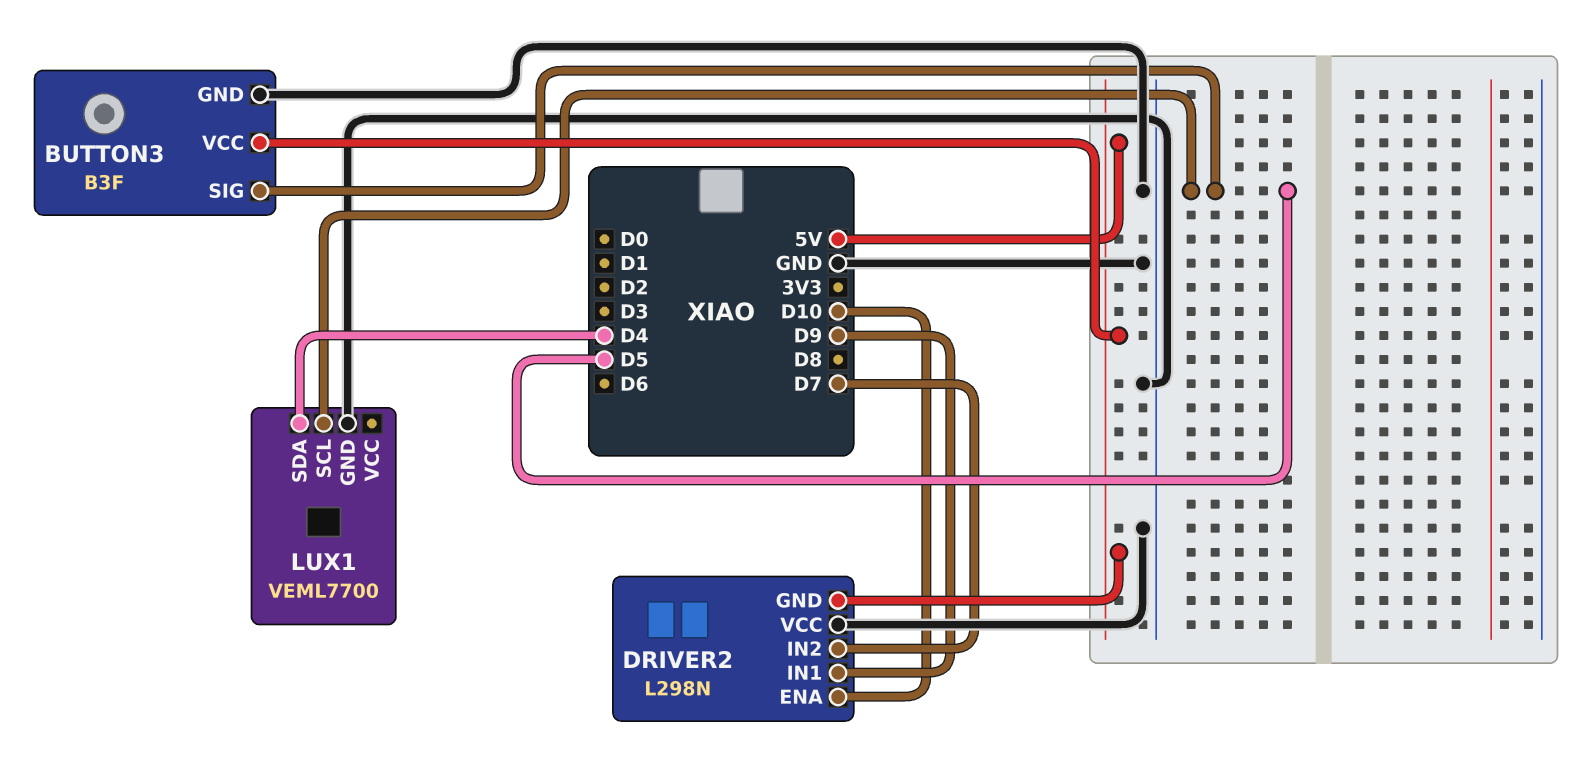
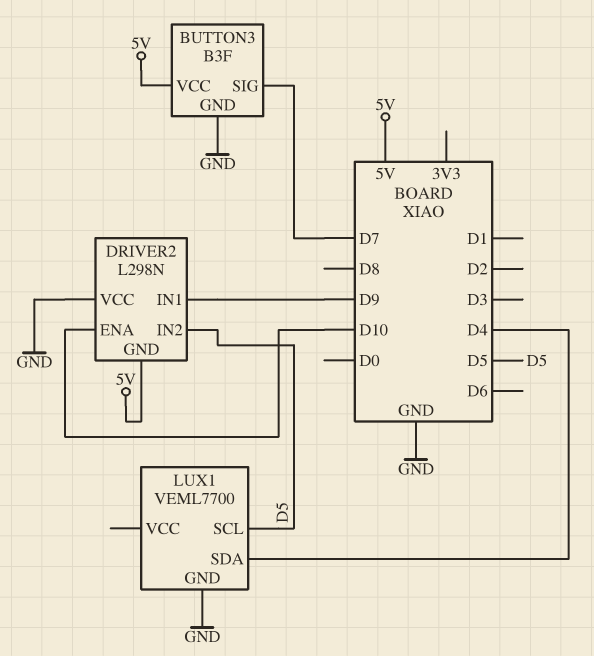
BUTTON3 pin SIG: D5 -> D7
DRIVER2 pin IN2: D7 -> D5

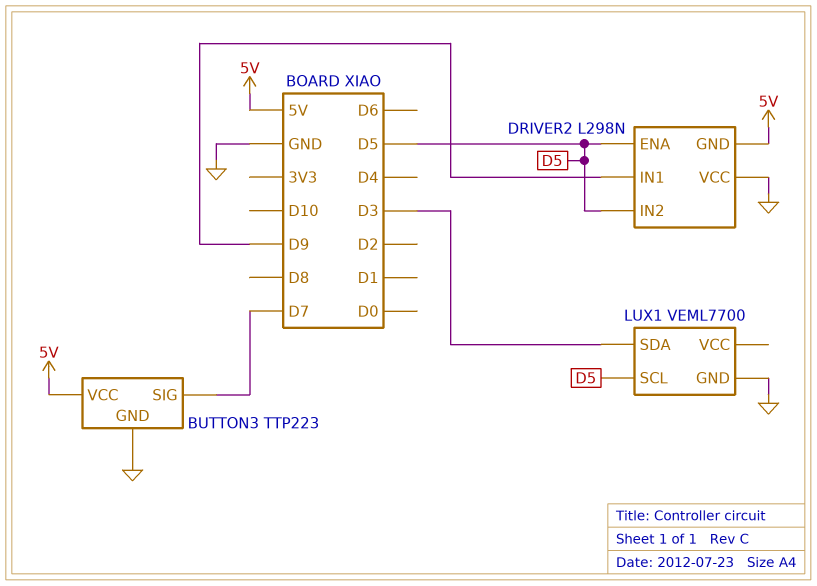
BUTTON3: B3F -> TTP223
DRIVER2 pin ENA: D10 -> D5
LUX1 pin SDA: D4 -> D3

